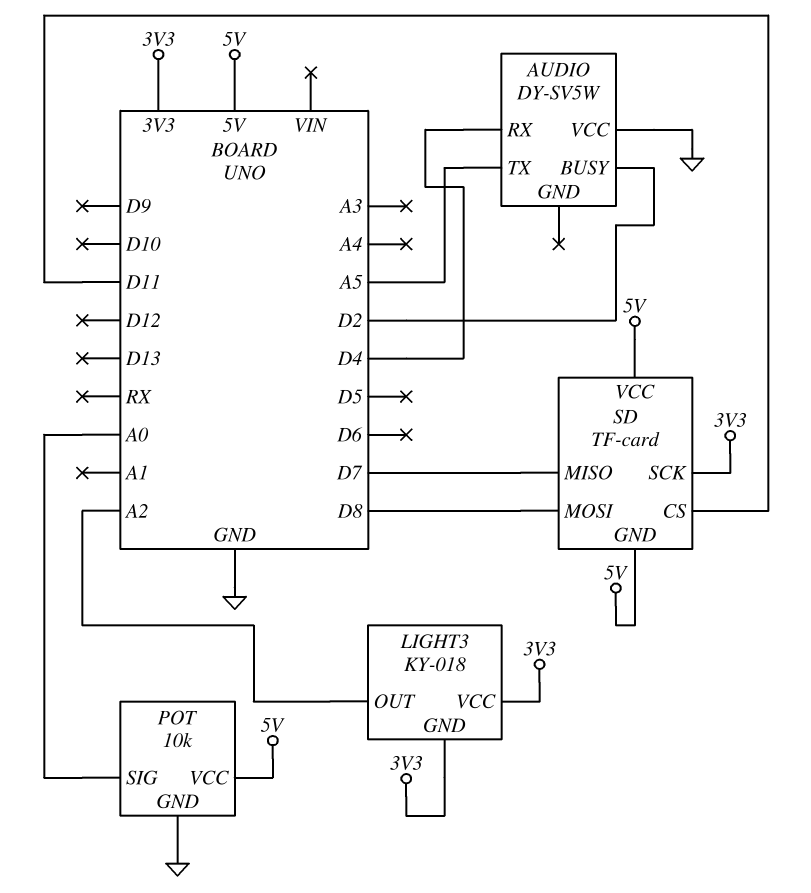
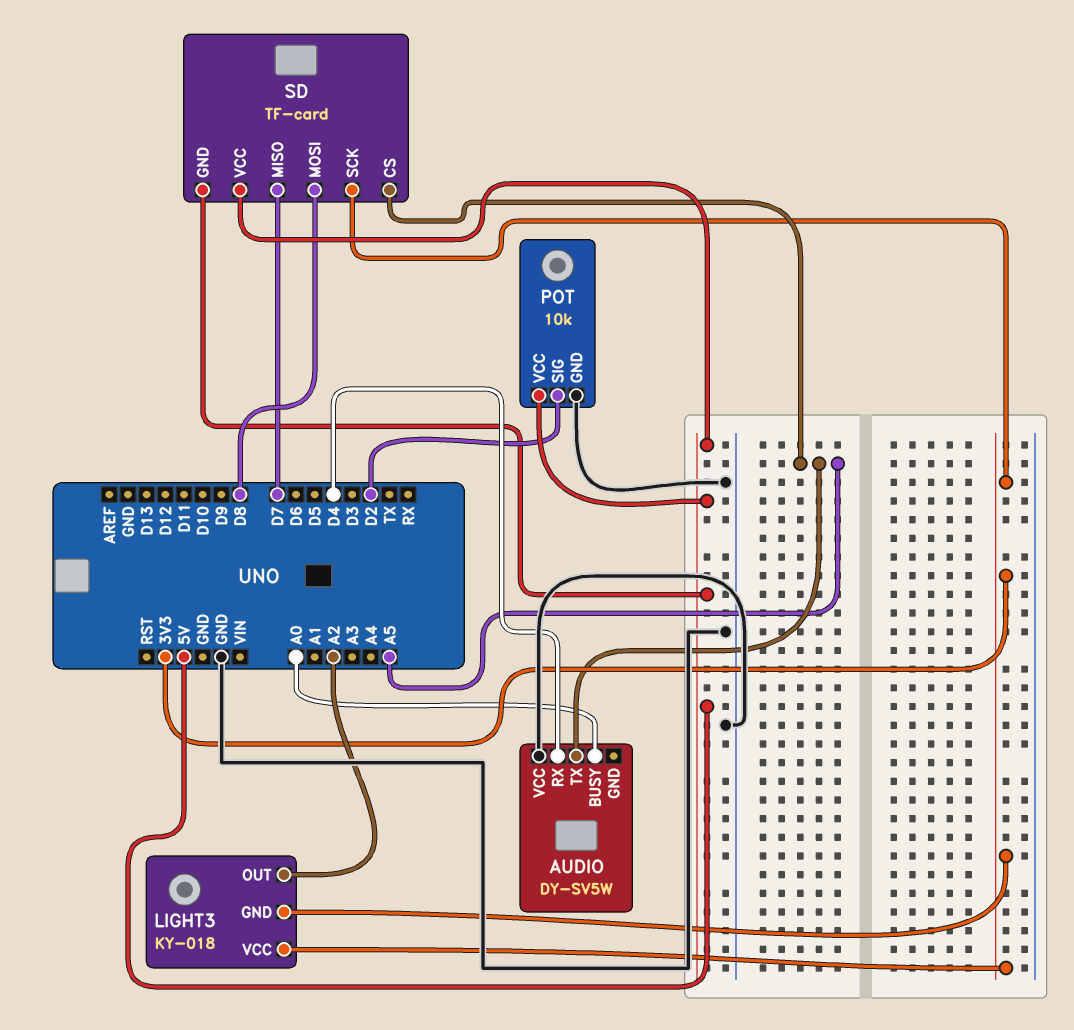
AUDIO pin BUSY: D2 -> A0
POT pin SIG: A0 -> D2
SD pin CS: D11 -> A5

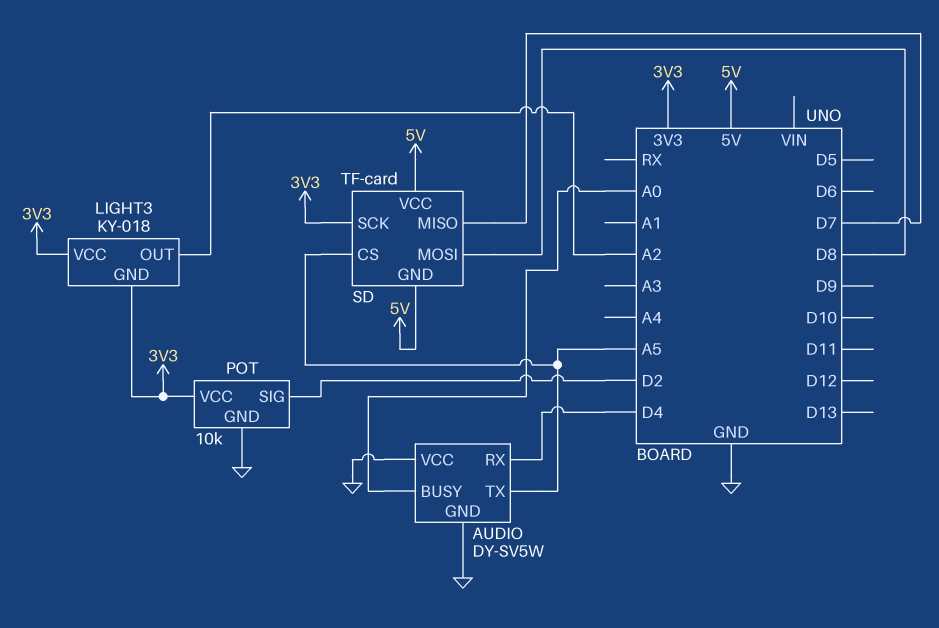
AUDIO pin GND: none -> GND
POT pin VCC: 5V -> 3V3

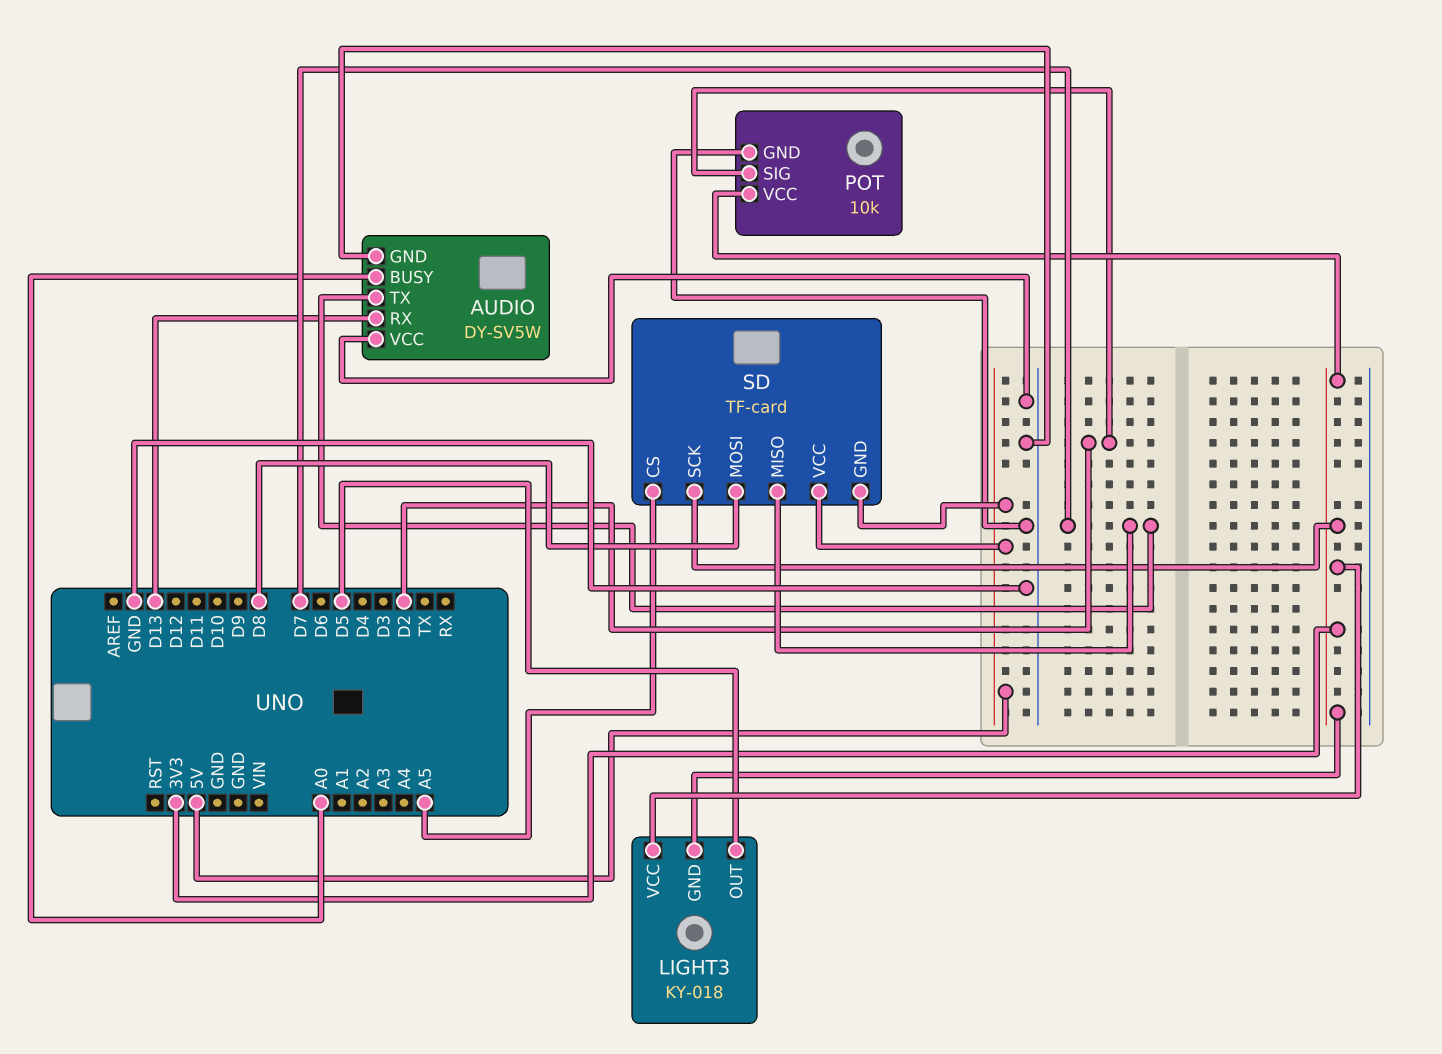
AUDIO pin RX: D4 -> D13
AUDIO pin TX: A5 -> D7
LIGHT3 pin OUT: A2 -> D5

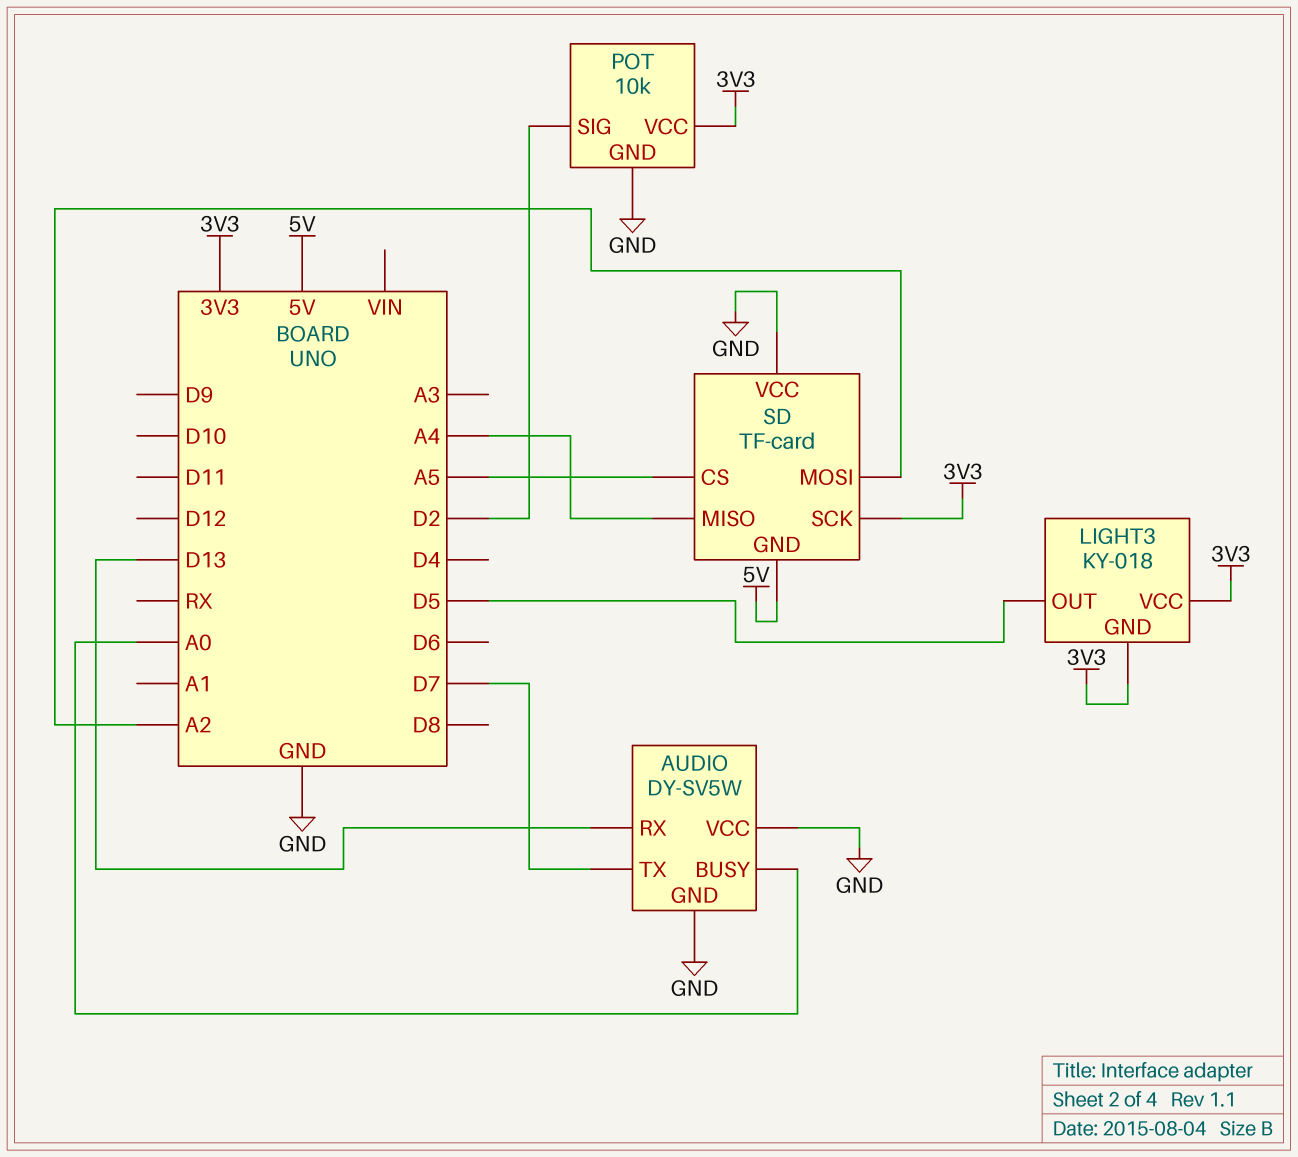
SD pin MISO: D7 -> A4
SD pin MOSI: D8 -> A2
SD pin VCC: 5V -> GND

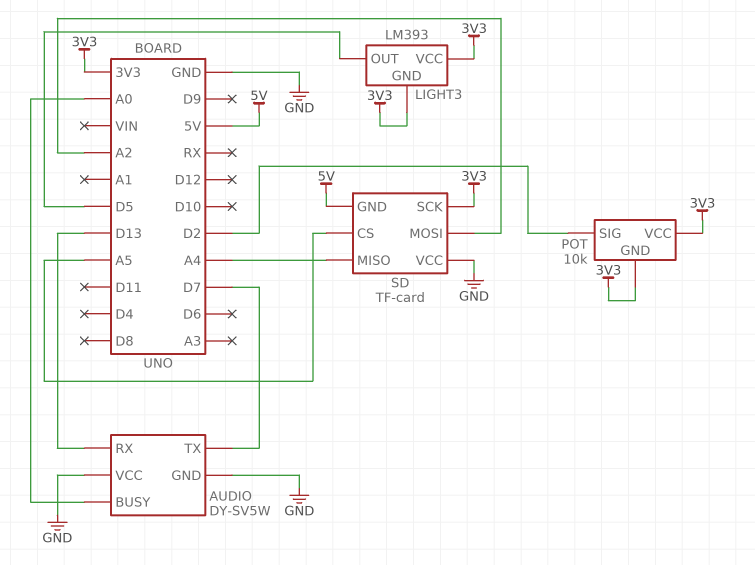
LIGHT3: KY-018 -> LM393
POT pin GND: GND -> 3V3

